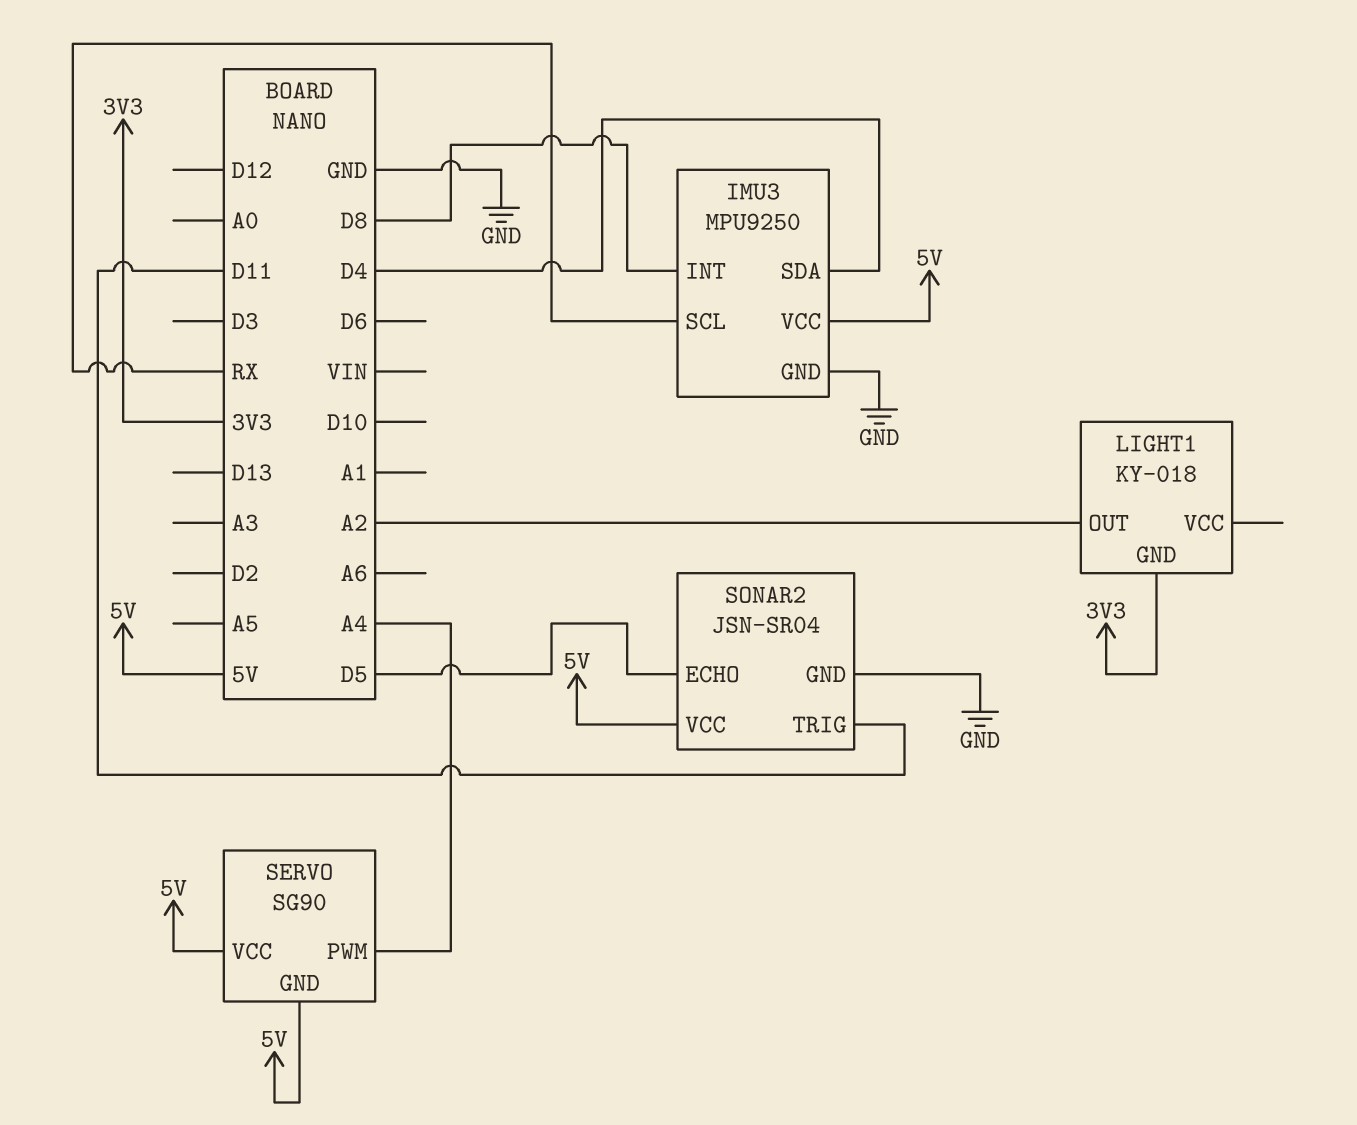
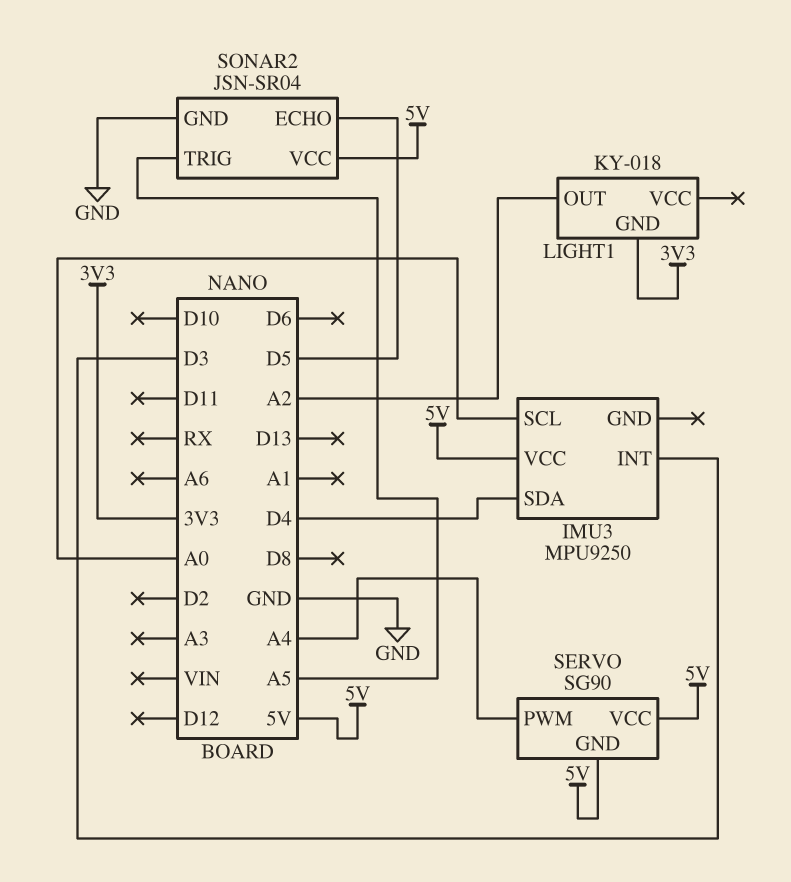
IMU3 pin GND: GND -> none
IMU3 pin INT: D8 -> D3
IMU3 pin SCL: RX -> A0
SONAR2 pin TRIG: D11 -> A5

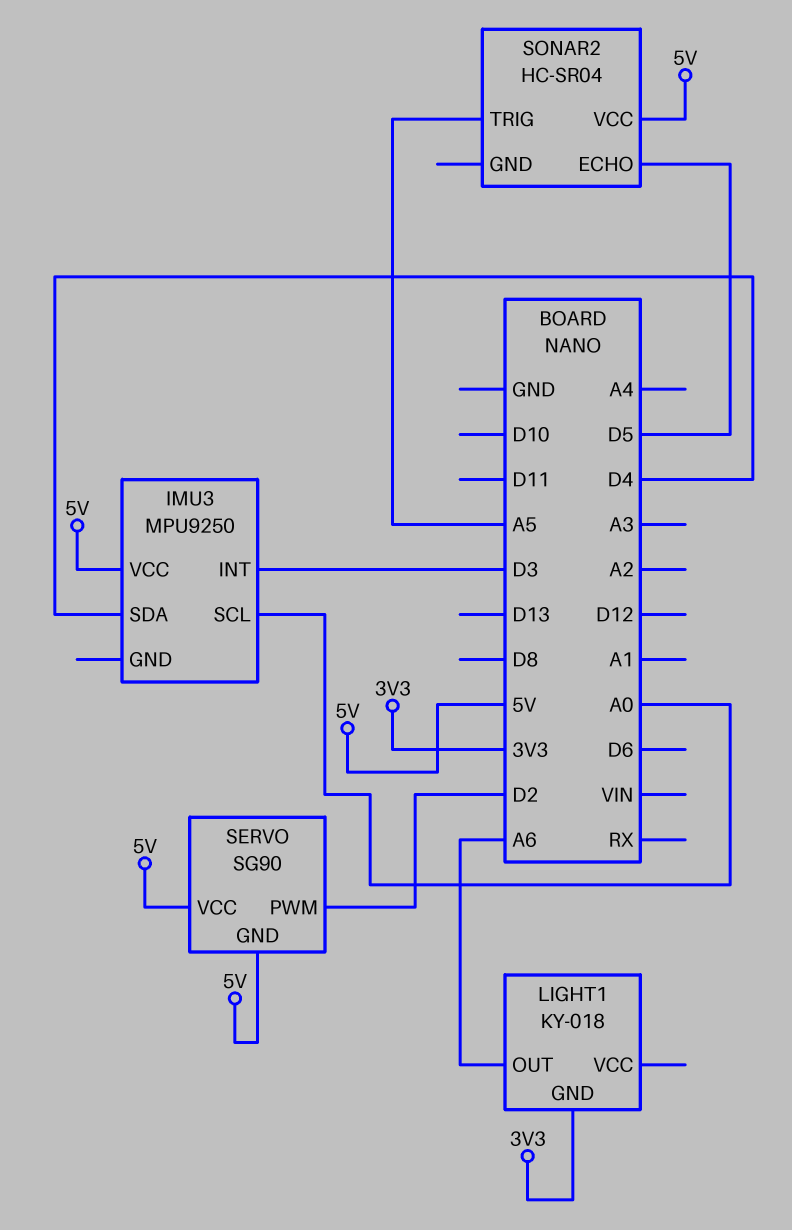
LIGHT1 pin OUT: A2 -> A6
SERVO pin PWM: A4 -> D2
SONAR2: JSN-SR04 -> HC-SR04
SONAR2 pin GND: GND -> none

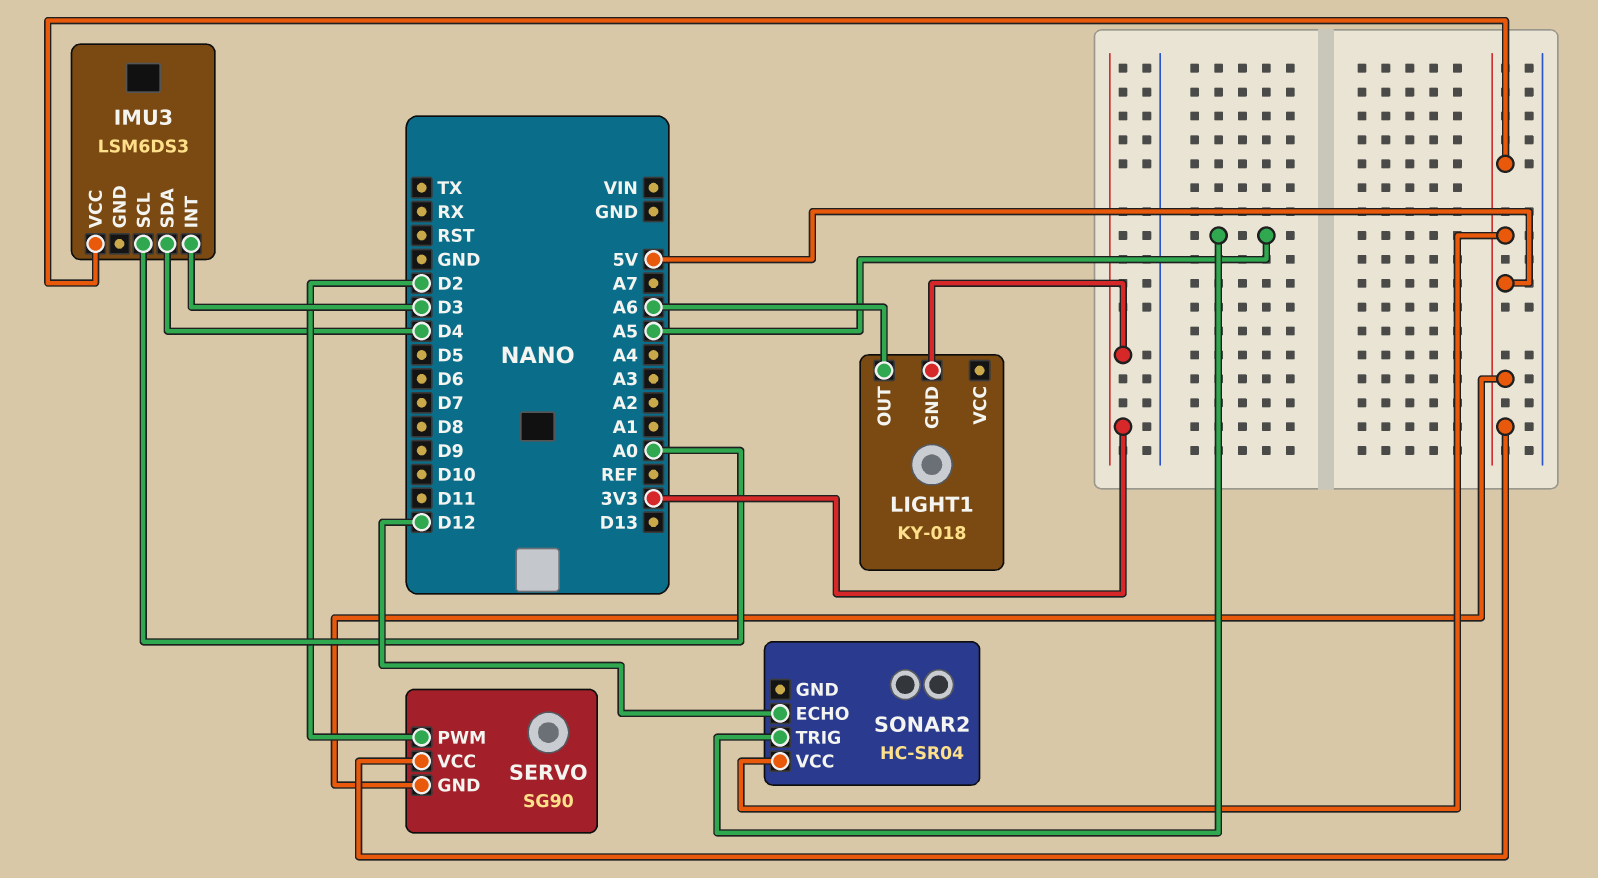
IMU3: MPU9250 -> LSM6DS3
SONAR2 pin ECHO: D5 -> D12

